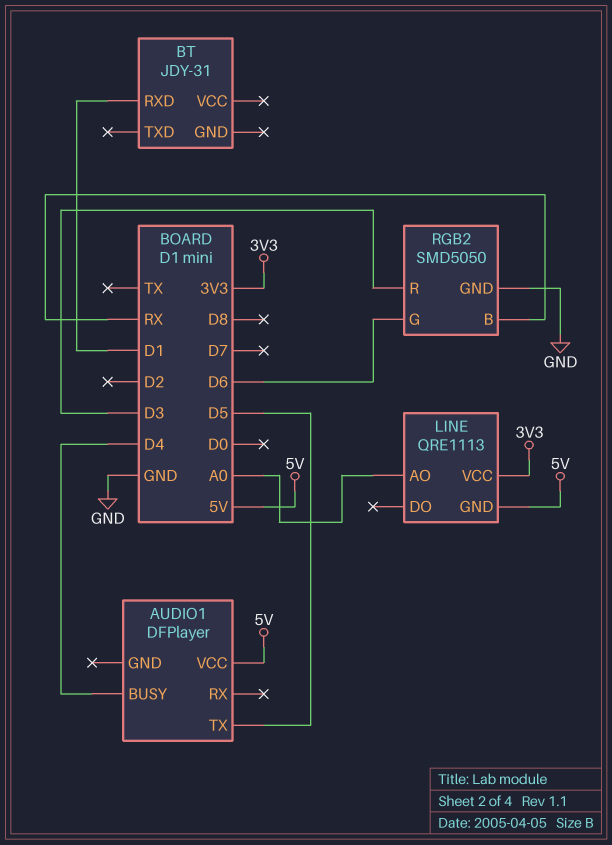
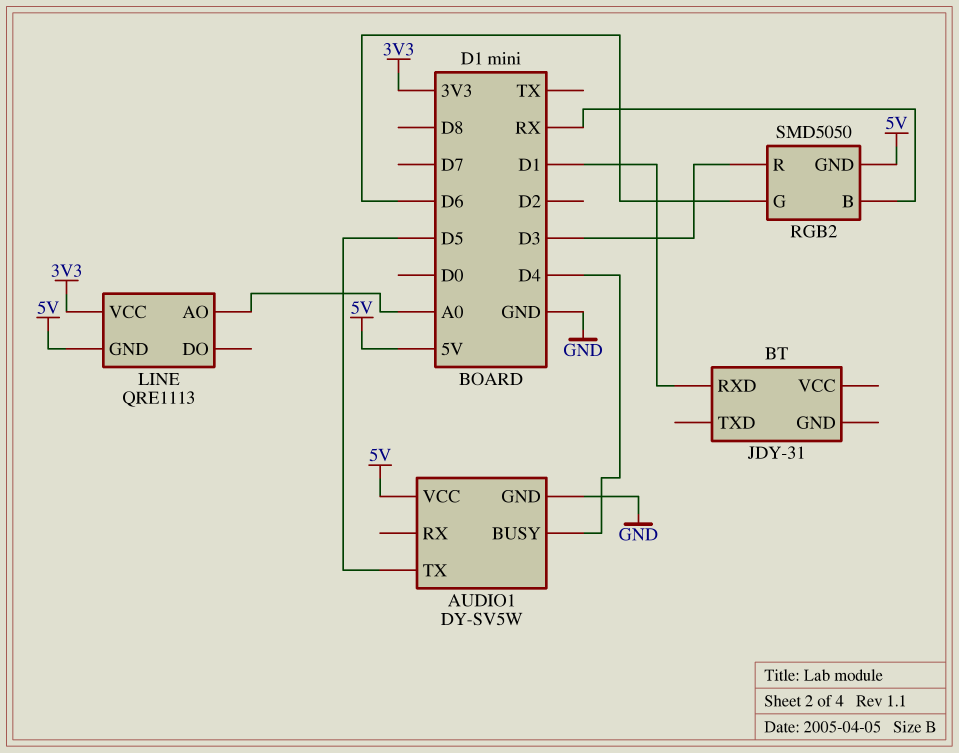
AUDIO1: DFPlayer -> DY-SV5W
AUDIO1 pin GND: none -> GND
RGB2 pin GND: GND -> 5V

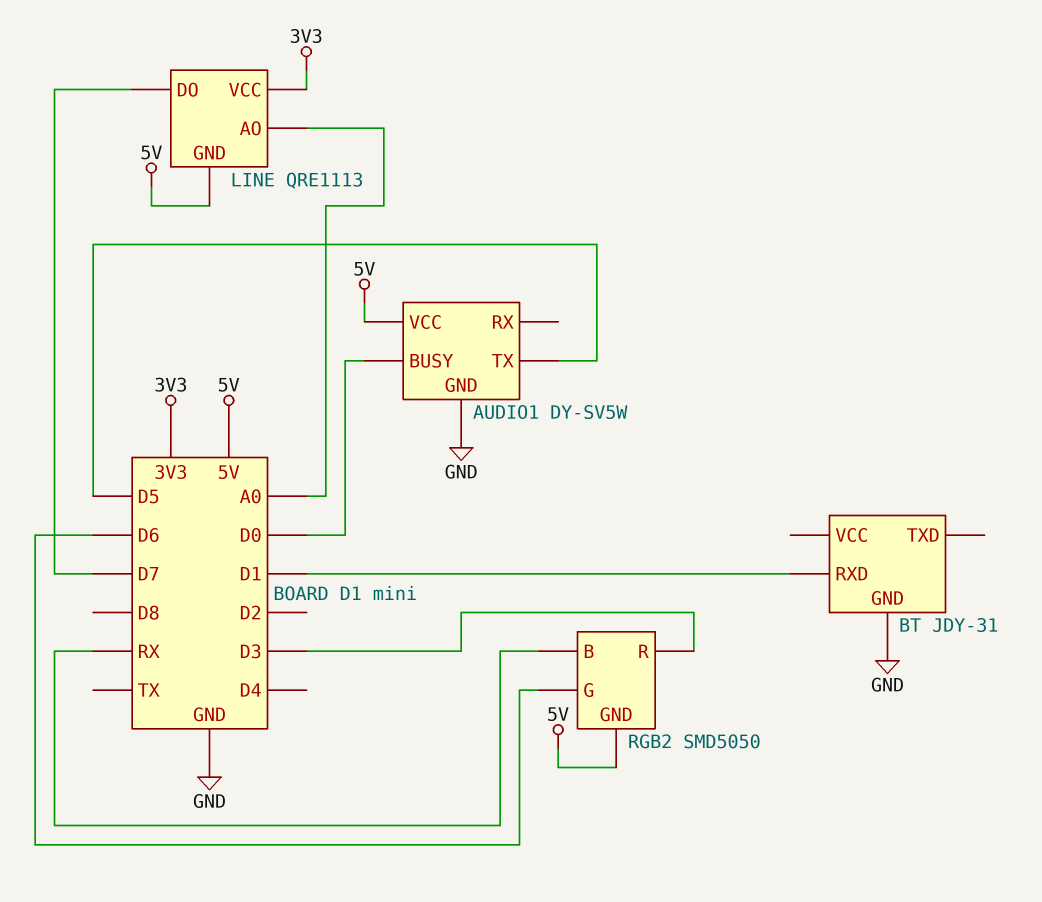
AUDIO1 pin BUSY: D4 -> D0
BT pin GND: none -> GND
LINE pin DO: none -> D7

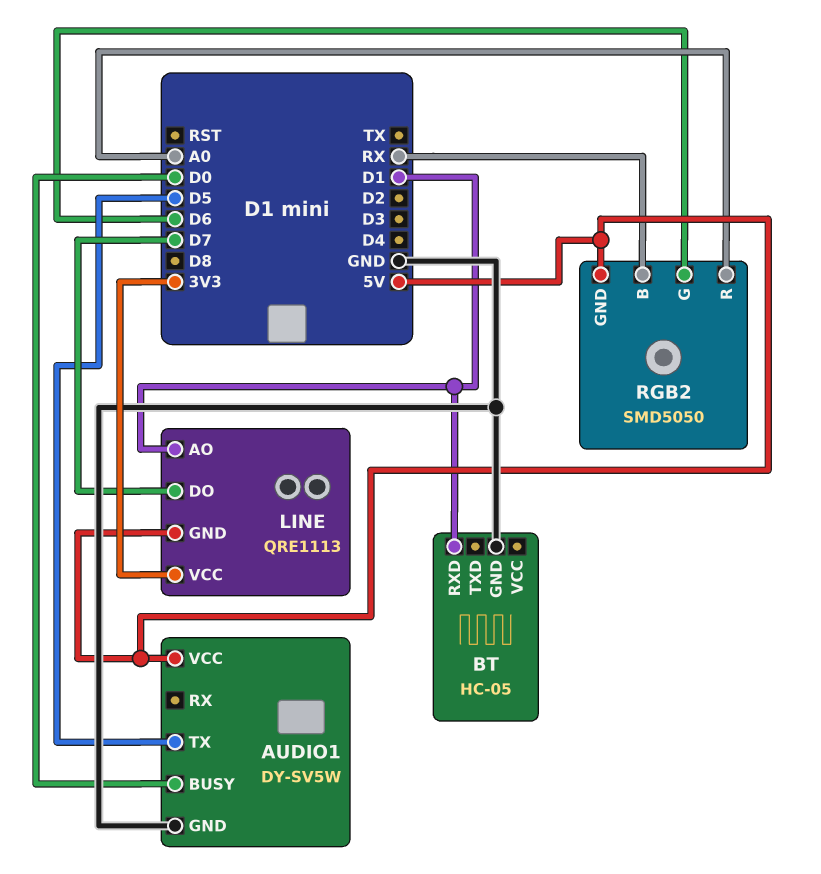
BT: JDY-31 -> HC-05
LINE pin AO: A0 -> D1
RGB2 pin R: D3 -> A0

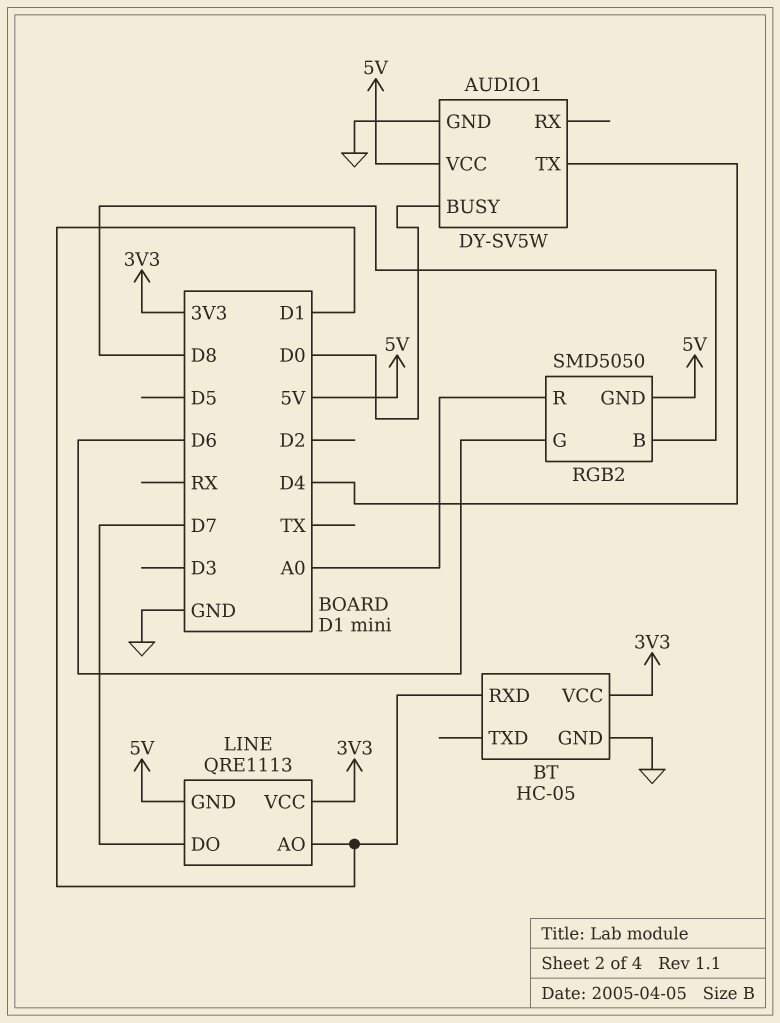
AUDIO1 pin TX: D5 -> D4
BT pin VCC: none -> 3V3
RGB2 pin B: RX -> D8

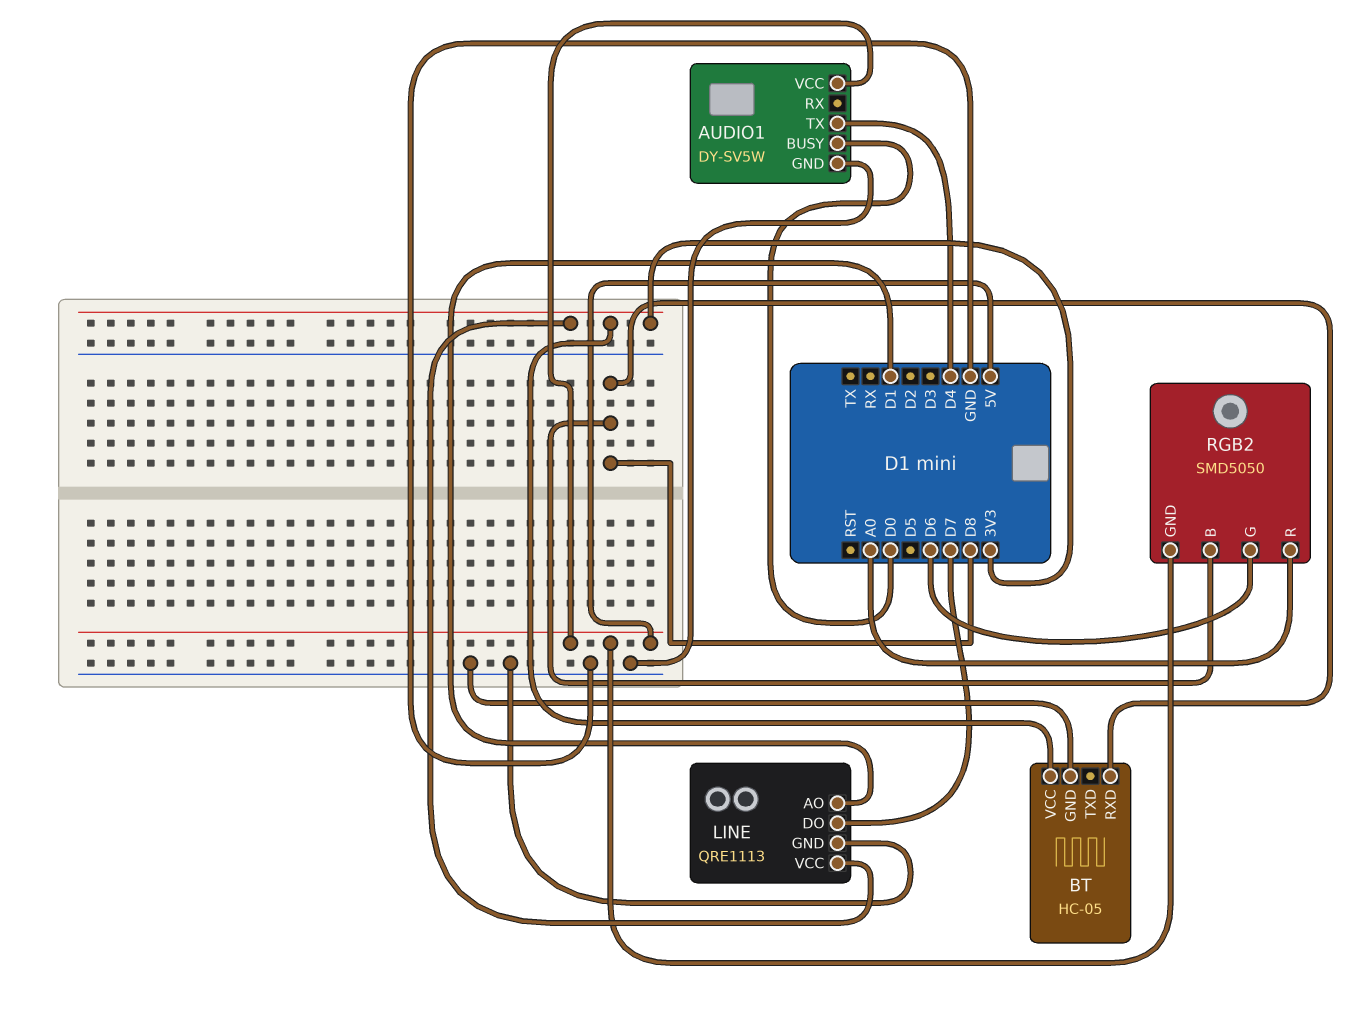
BT pin RXD: D1 -> D8
LINE pin GND: 5V -> GND

